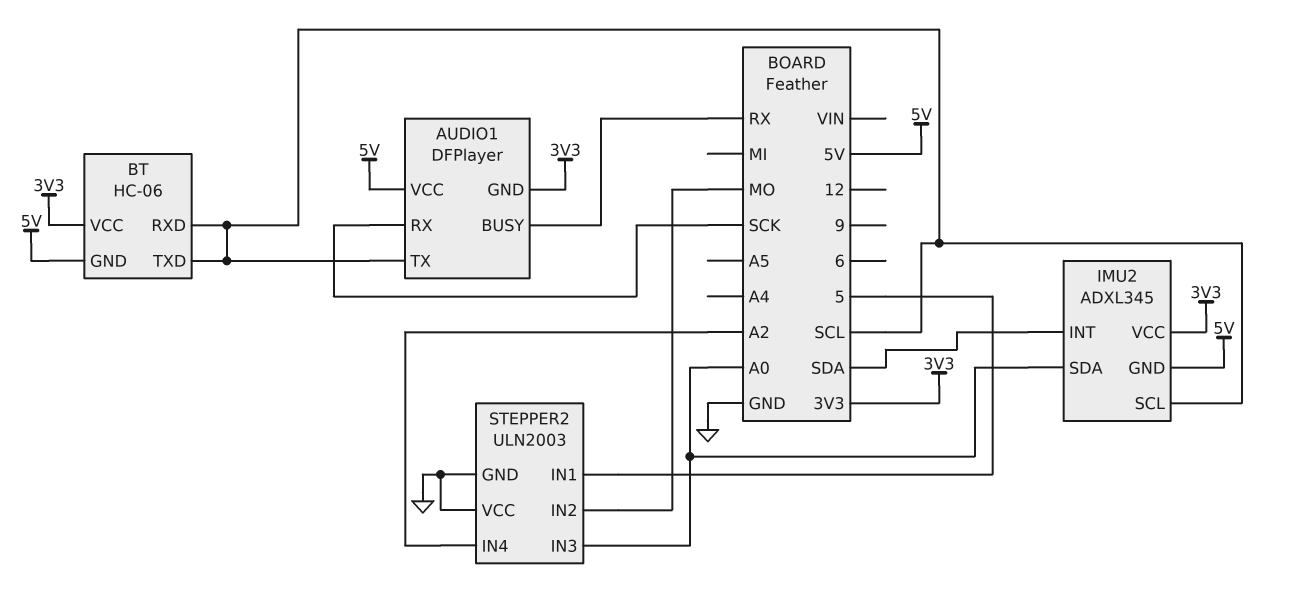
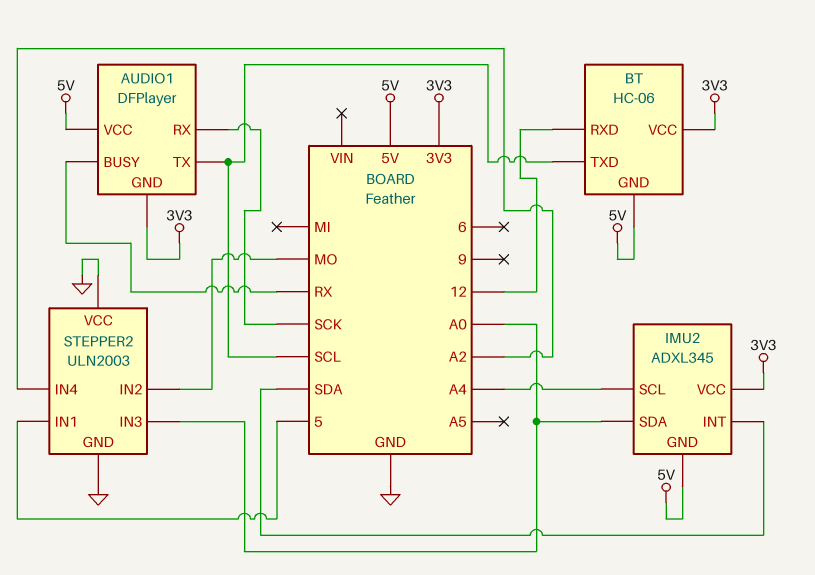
BT pin RXD: SCL -> 12
IMU2 pin SCL: SCL -> A4

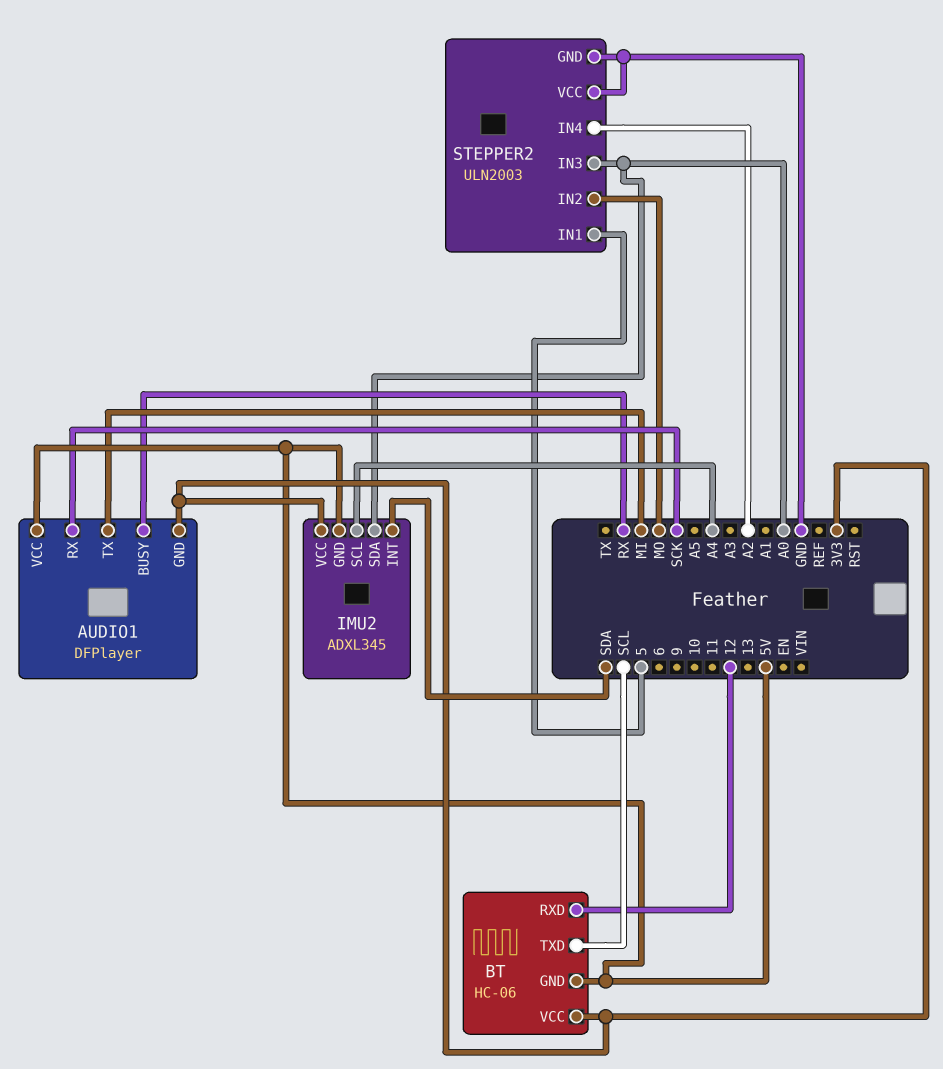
AUDIO1 pin TX: SCL -> MI

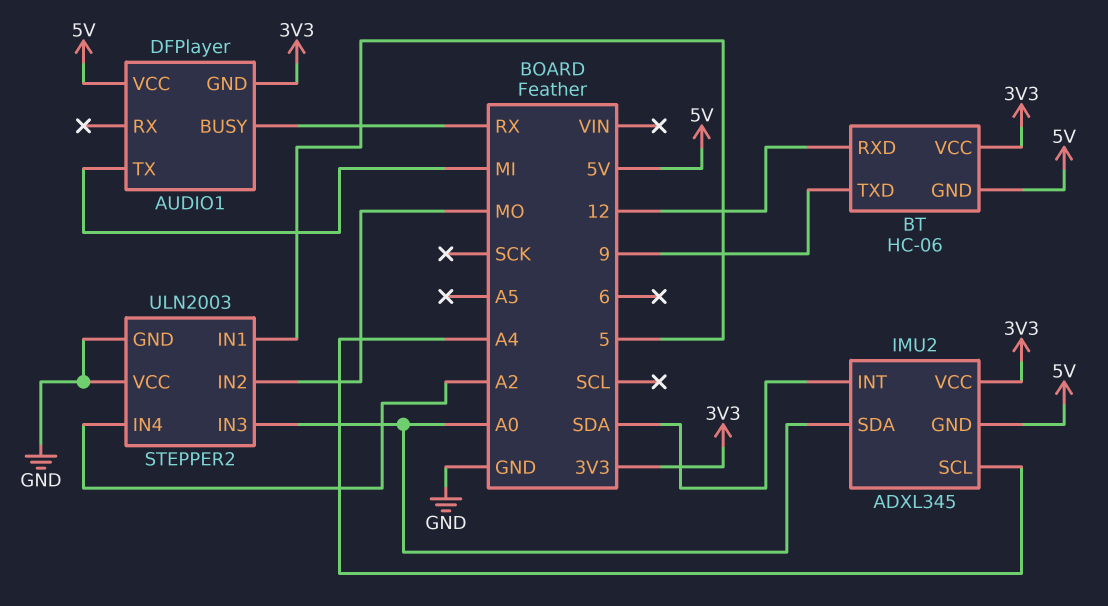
AUDIO1 pin RX: SCK -> none
BT pin TXD: SCL -> 9

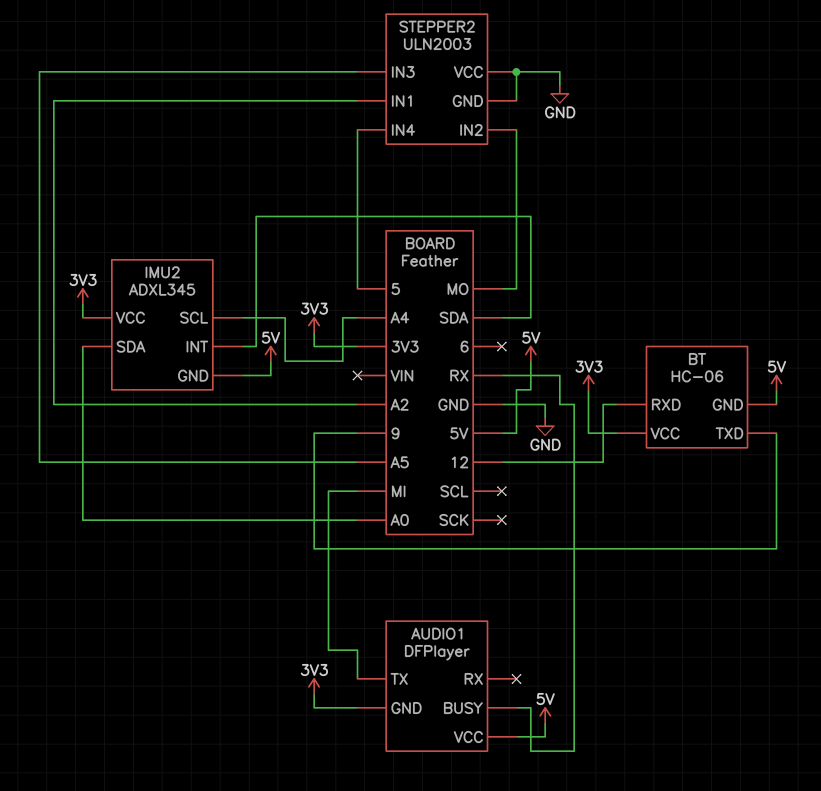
STEPPER2 pin IN1: 5 -> A2
STEPPER2 pin IN3: A0 -> A5
STEPPER2 pin IN4: A2 -> 5

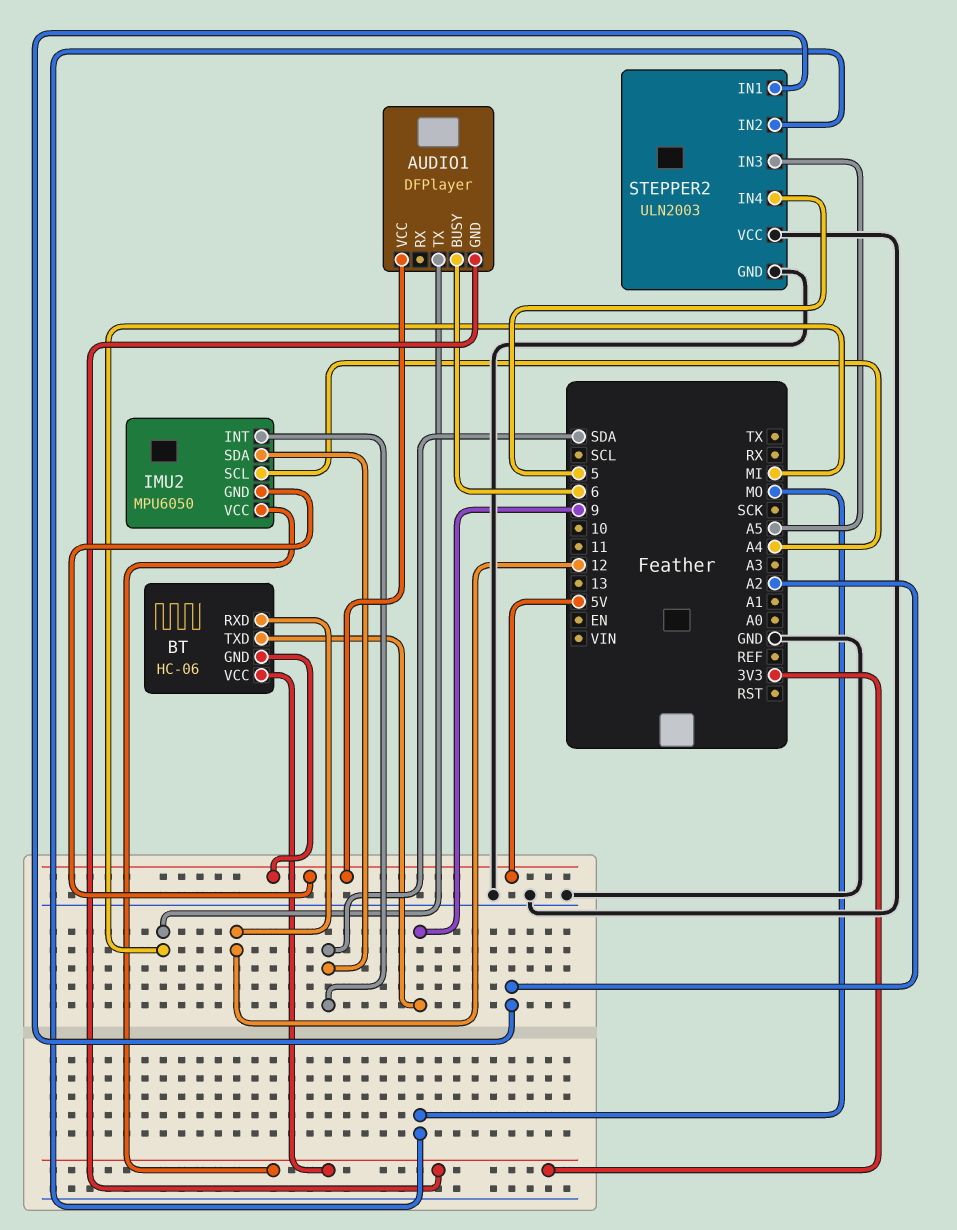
AUDIO1 pin BUSY: RX -> 6
IMU2: ADXL345 -> MPU6050
IMU2 pin SDA: A0 -> SDA

